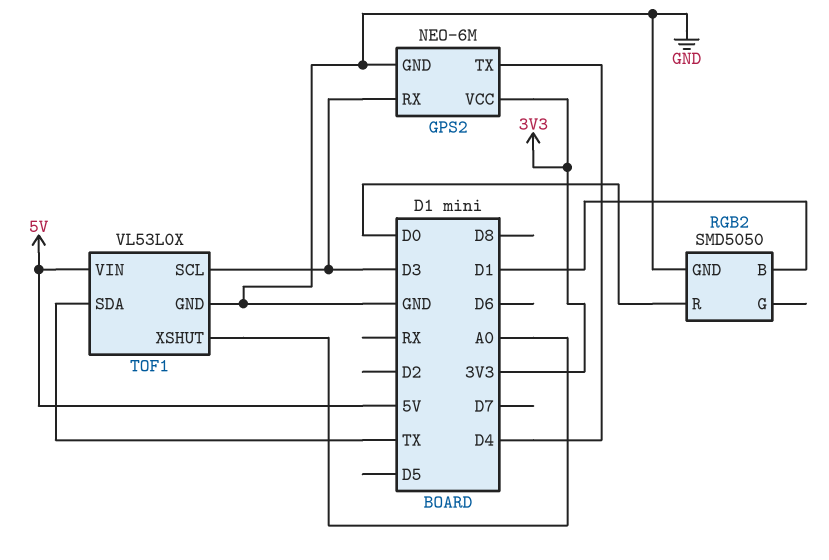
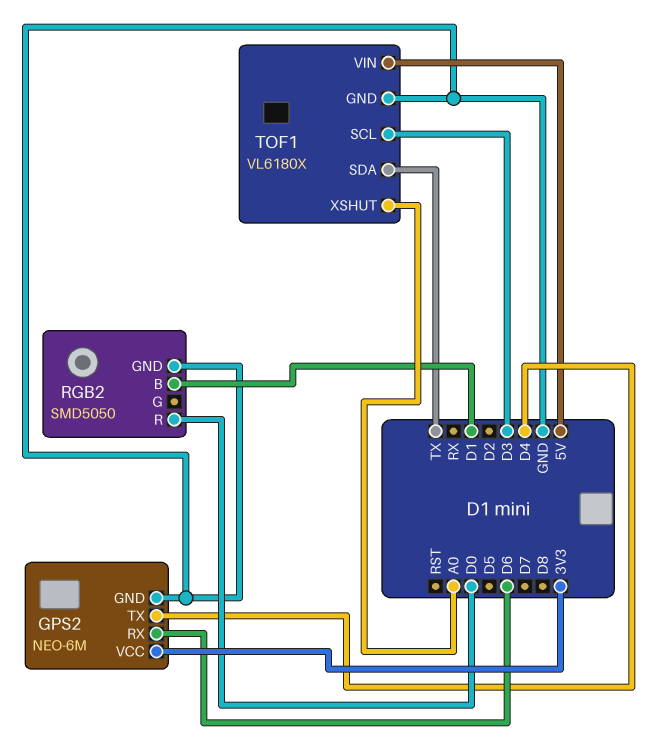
GPS2 pin RX: D3 -> D6
TOF1: VL53L0X -> VL6180X

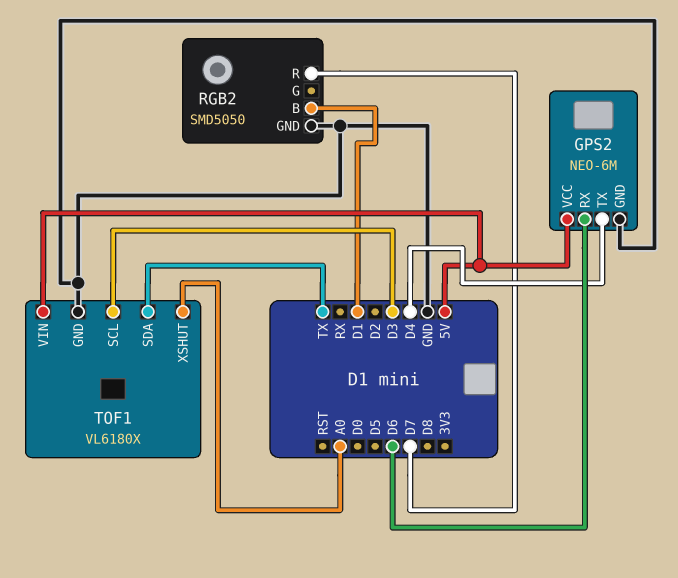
GPS2 pin VCC: 3V3 -> 5V
RGB2 pin R: D0 -> D7

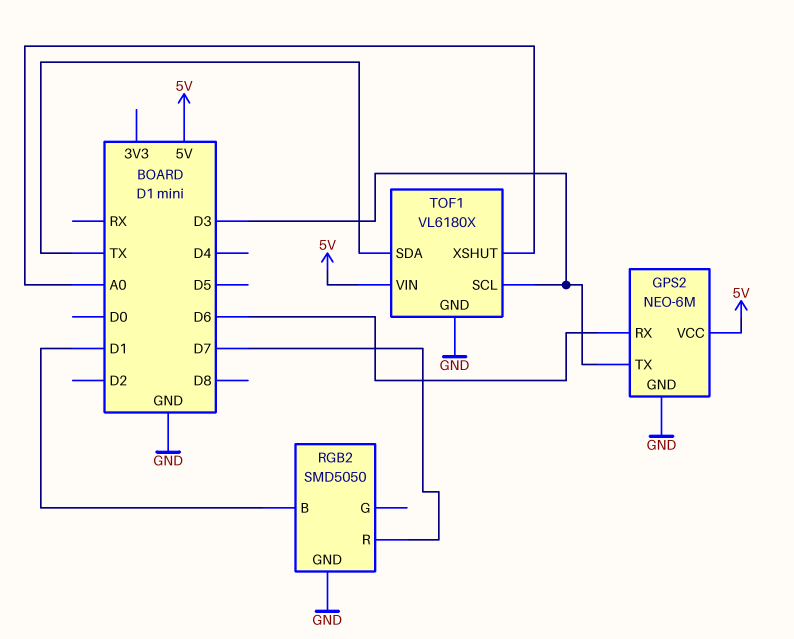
GPS2 pin TX: D4 -> D3

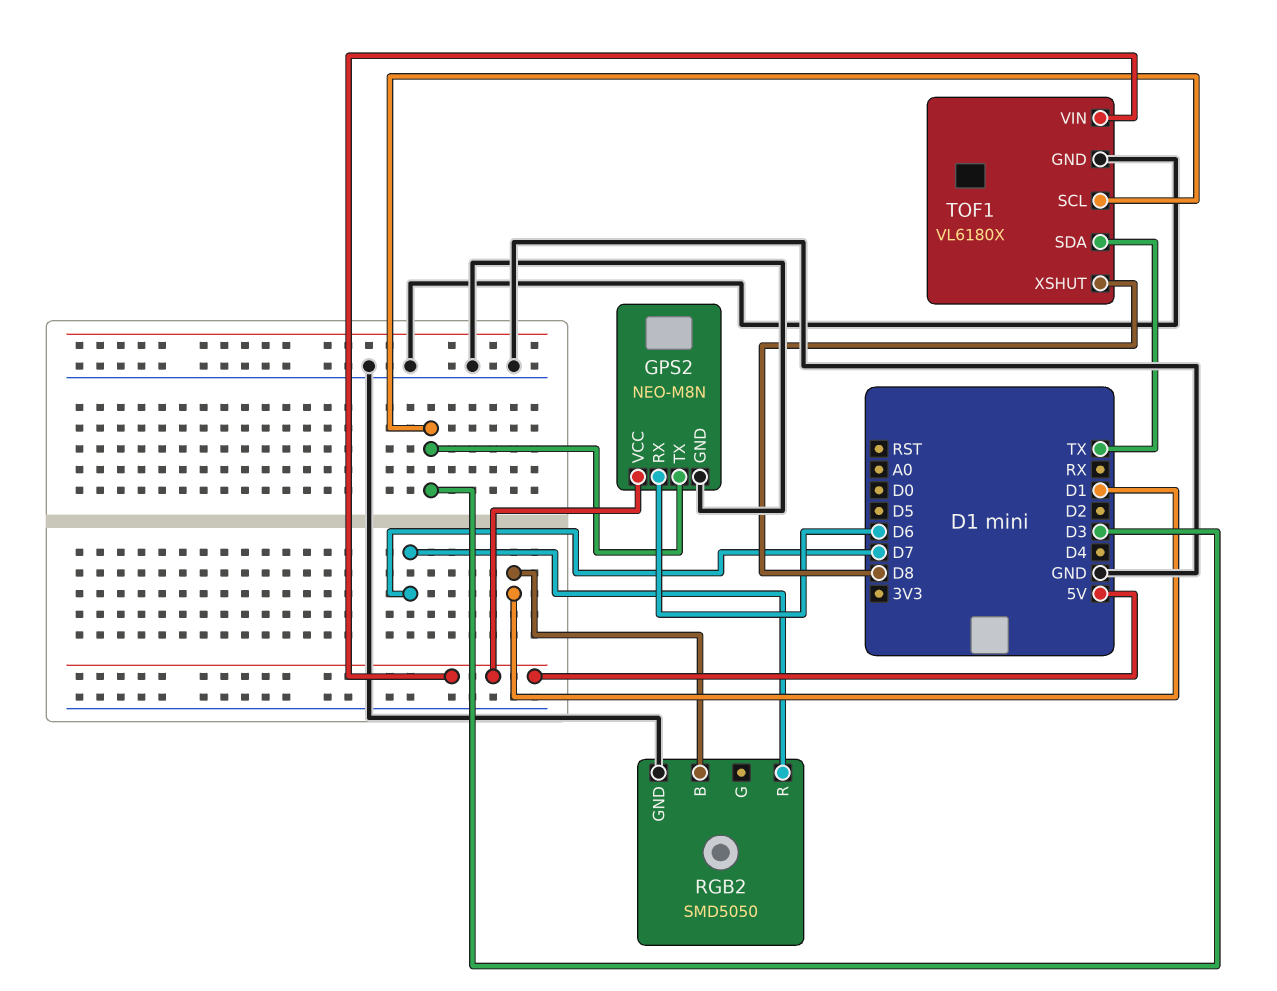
GPS2: NEO-6M -> NEO-M8N
TOF1 pin XSHUT: A0 -> D8

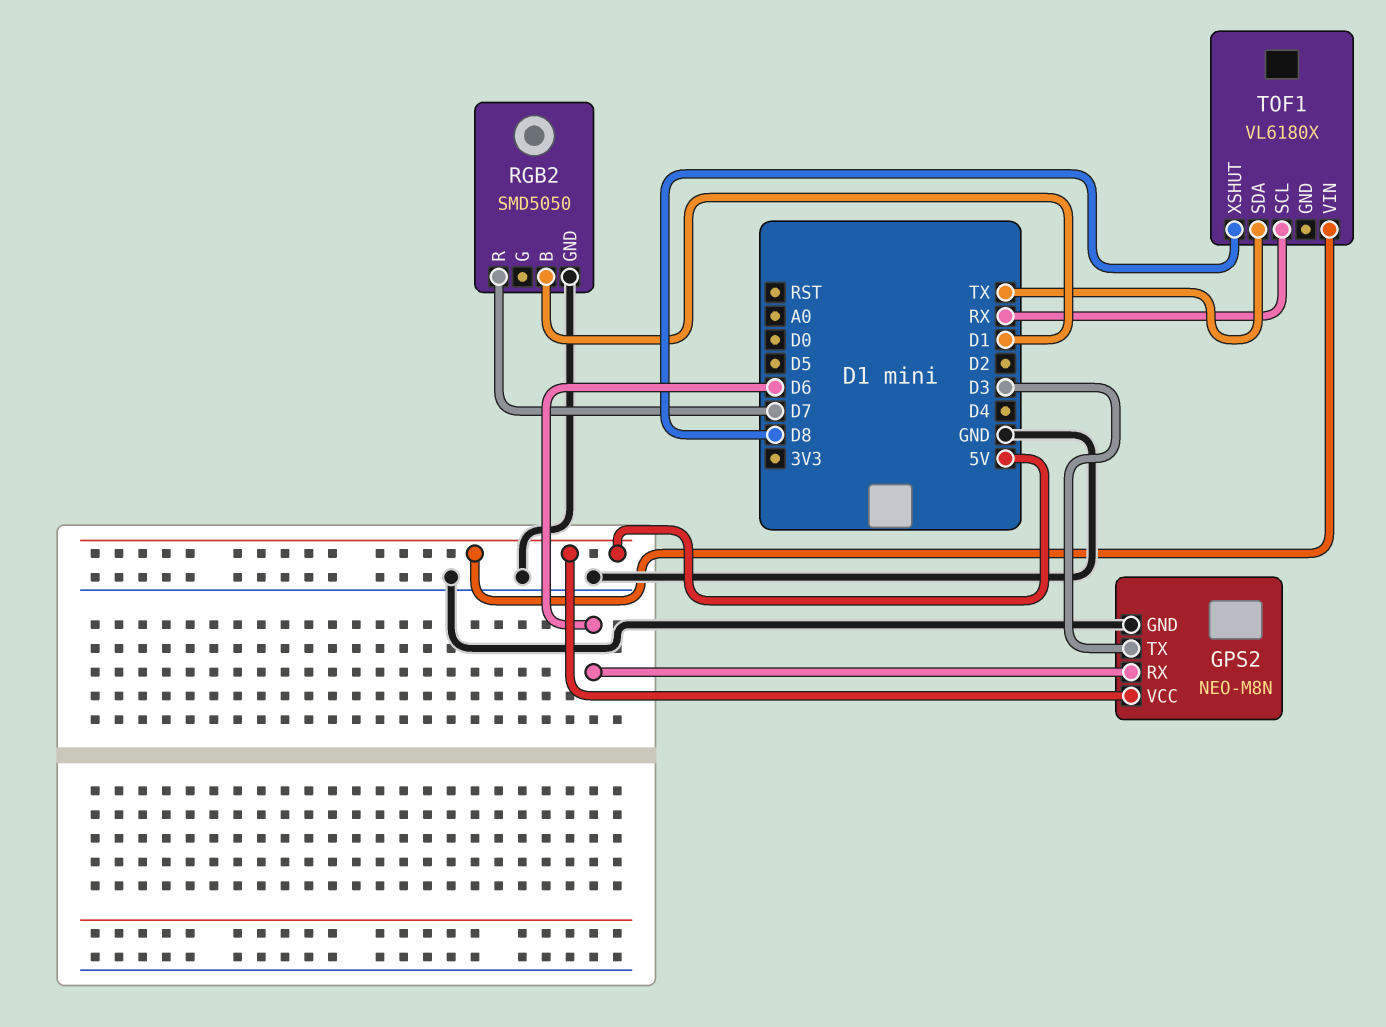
TOF1 pin GND: GND -> none
TOF1 pin SCL: D3 -> RX

